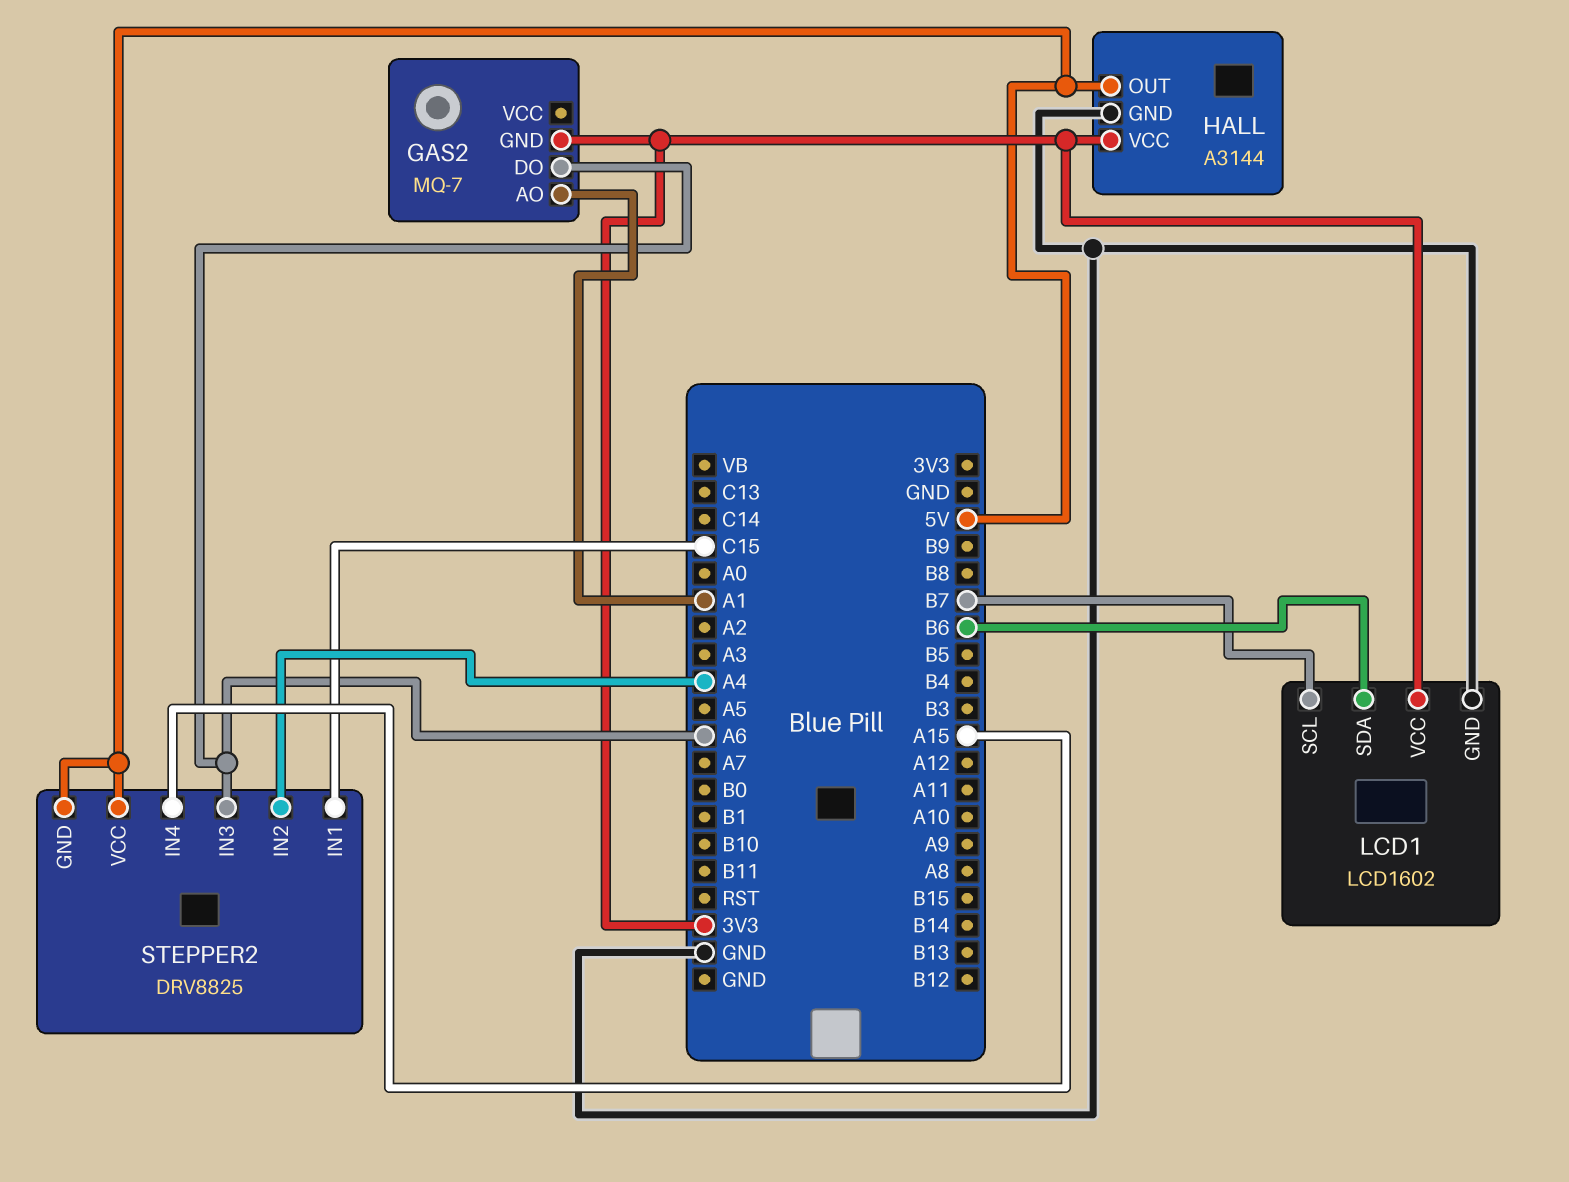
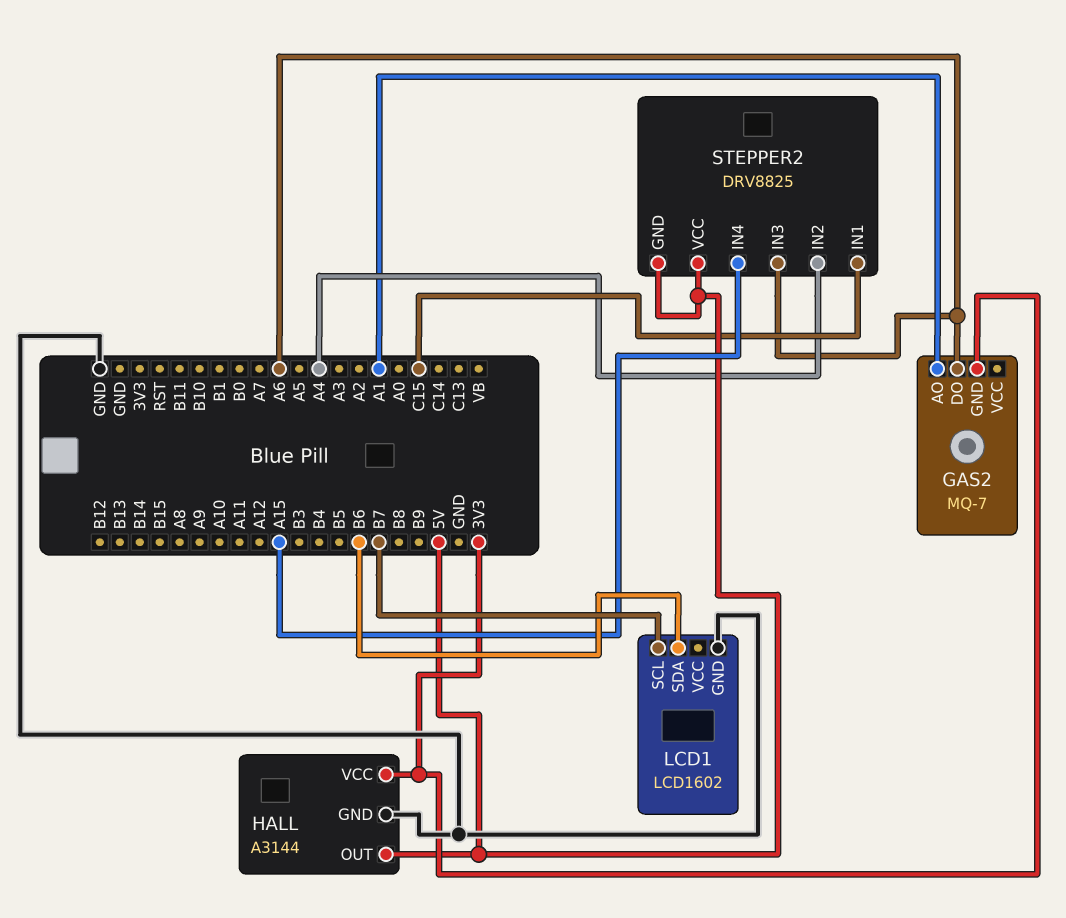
LCD1 pin VCC: 3V3 -> none

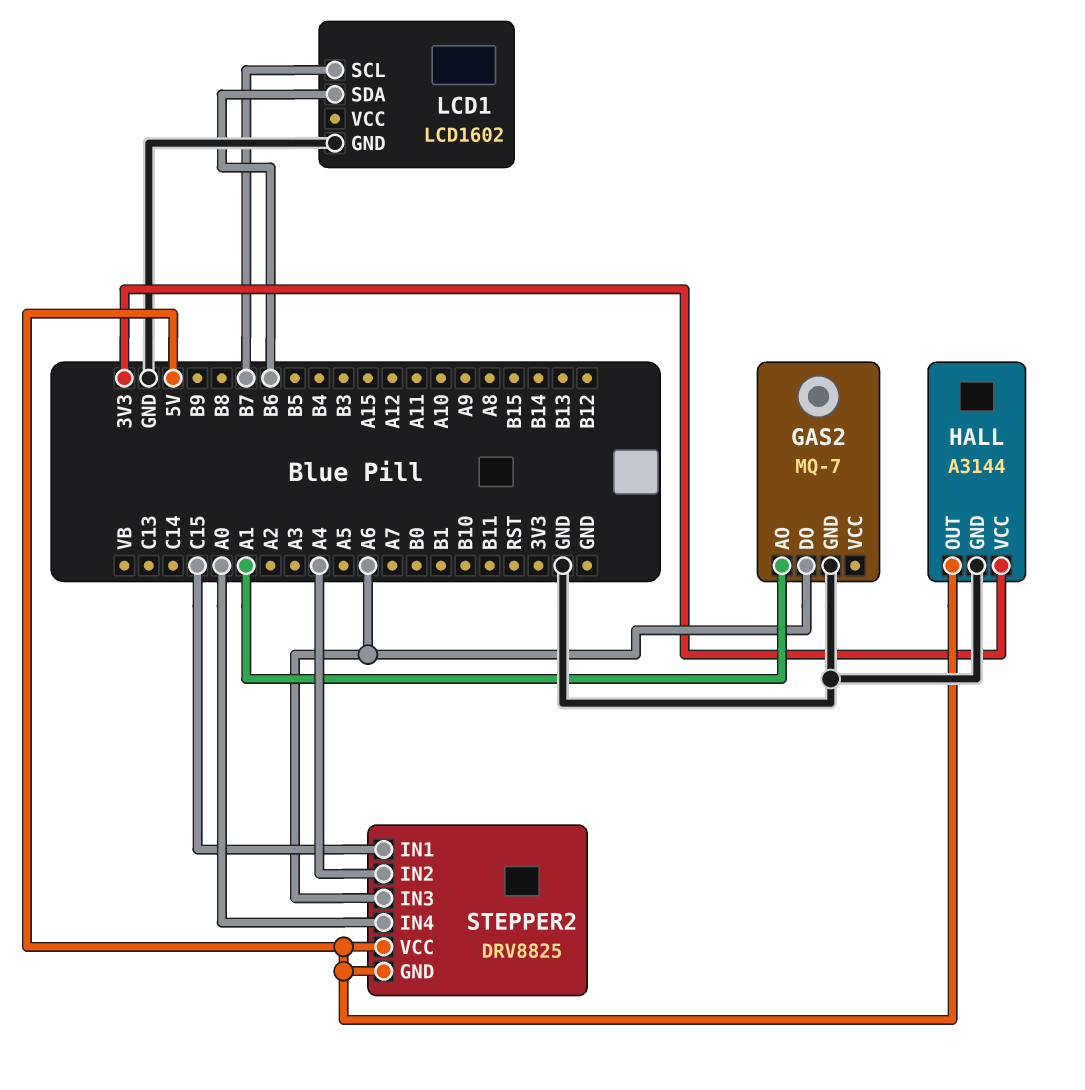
GAS2 pin GND: 3V3 -> GND
STEPPER2 pin IN4: A15 -> A0

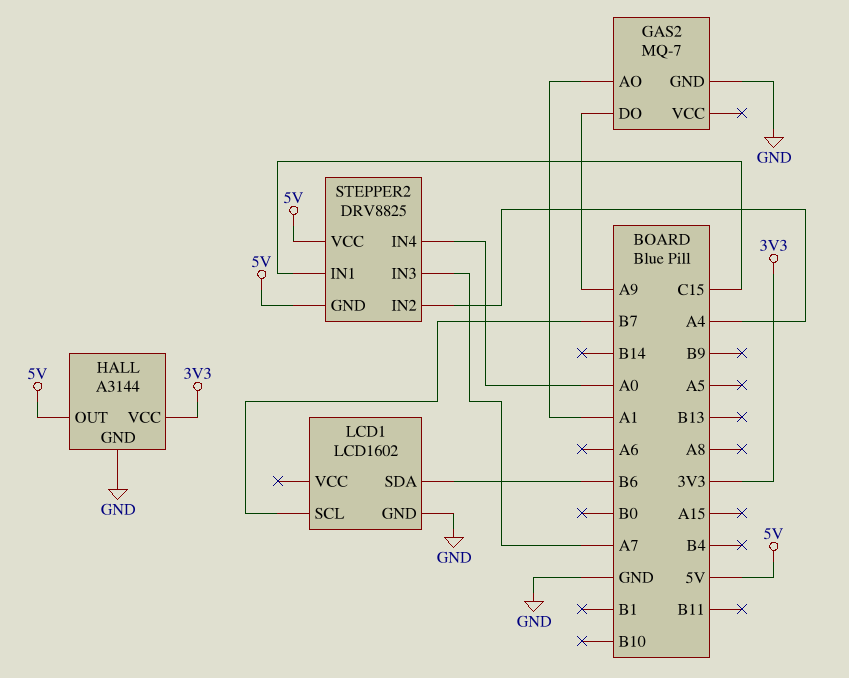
GAS2 pin DO: A6 -> A9
STEPPER2 pin IN3: A6 -> A7

